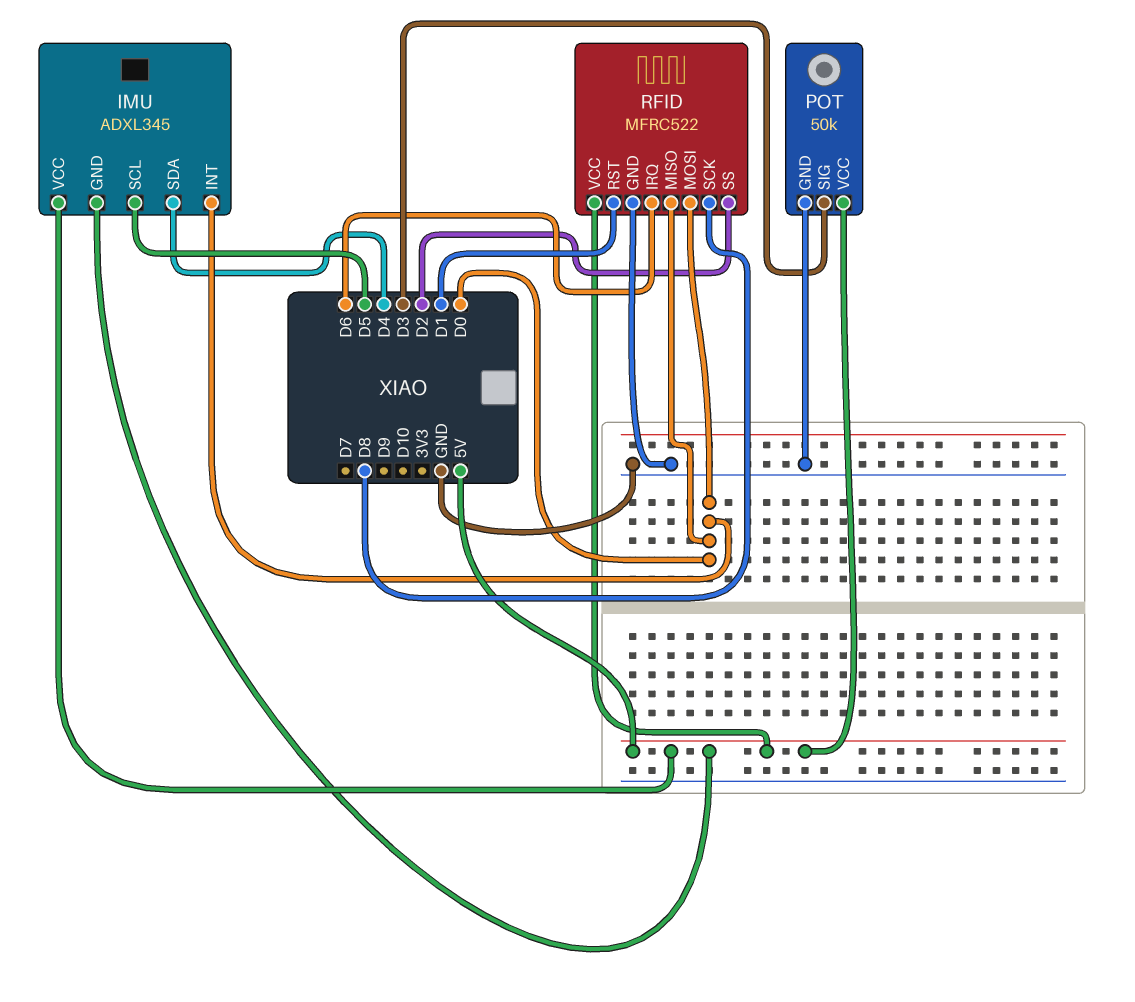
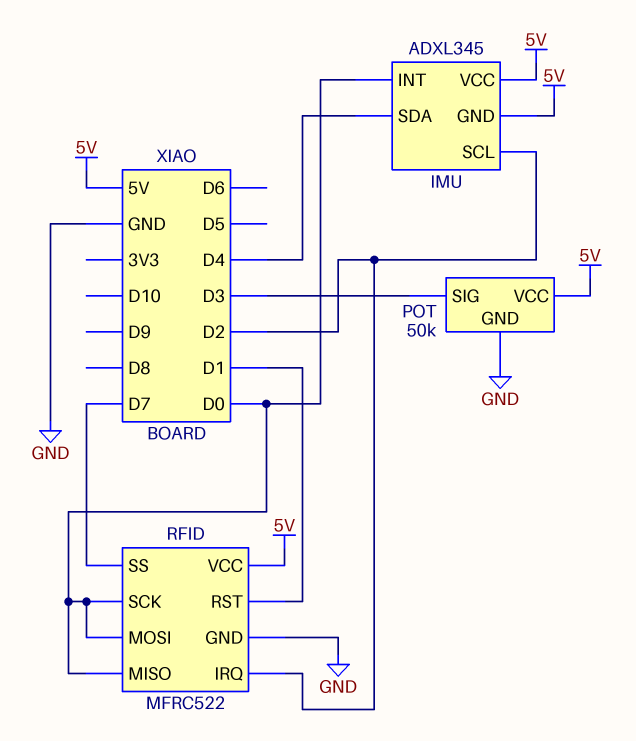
IMU pin SCL: D5 -> D2
RFID pin IRQ: D6 -> D2
RFID pin SCK: D8 -> D0
RFID pin SS: D2 -> D7

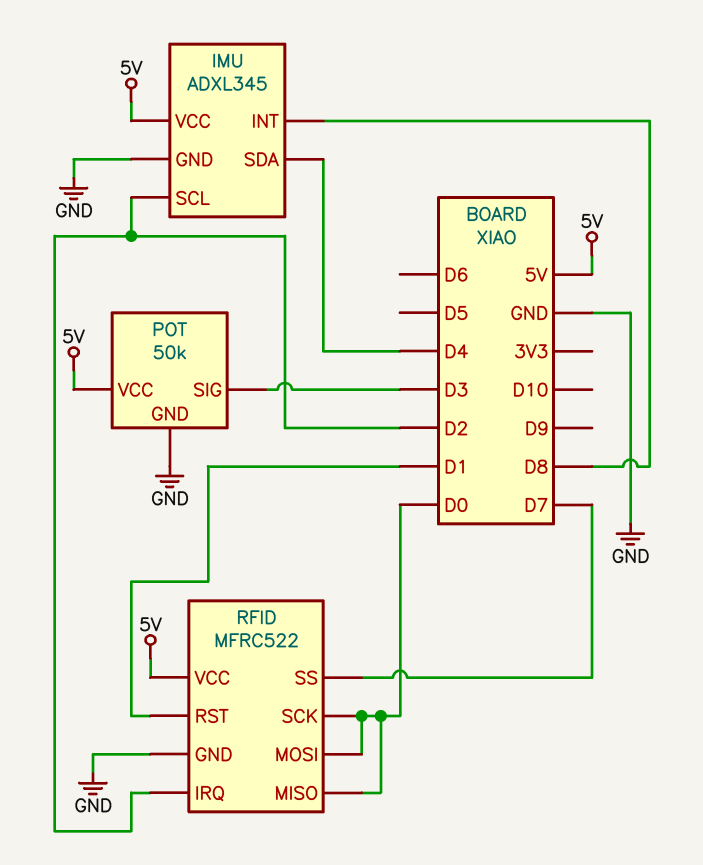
IMU pin GND: 5V -> GND
IMU pin INT: D0 -> D8

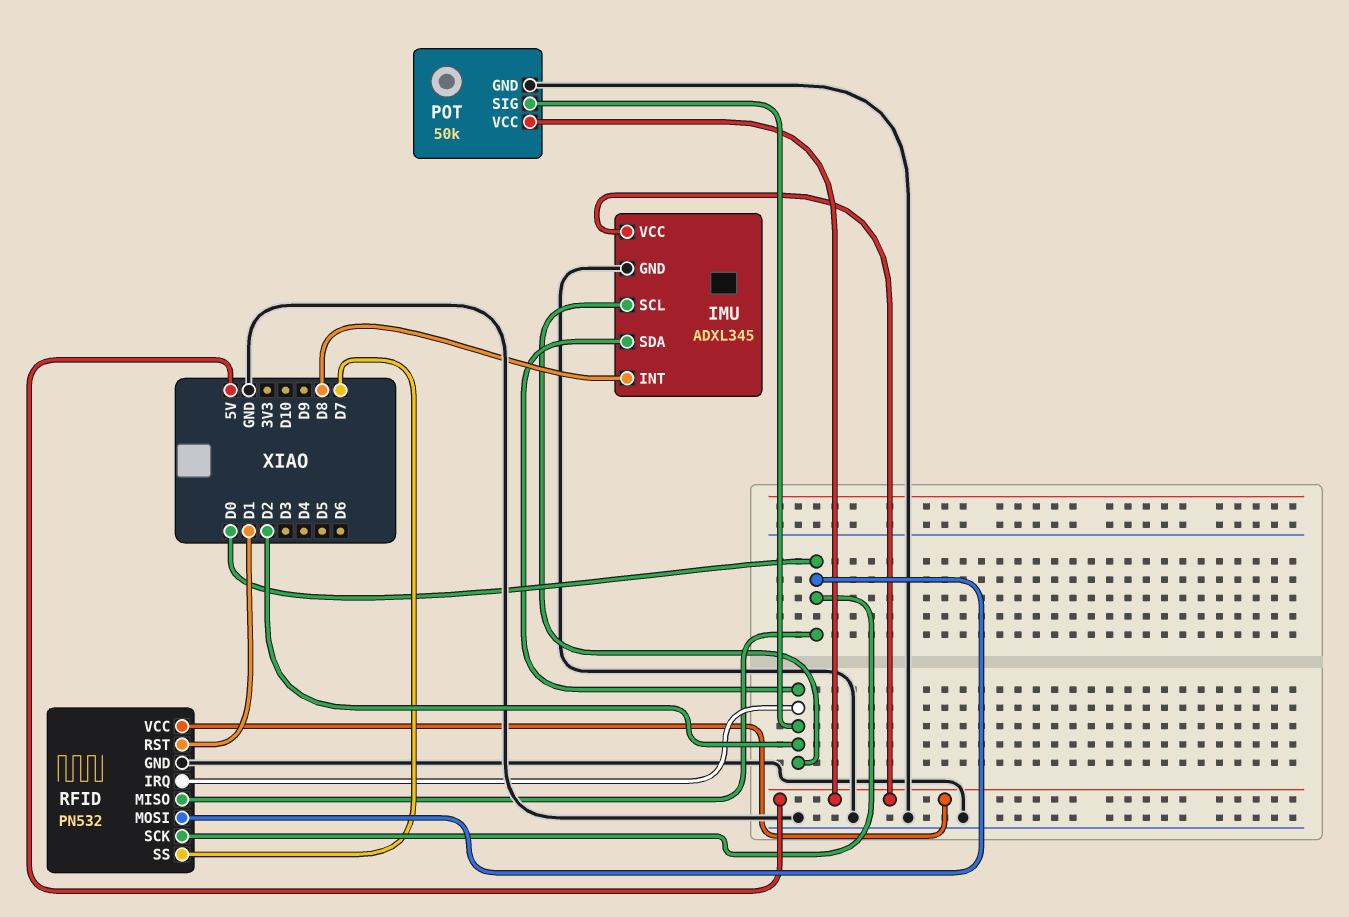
IMU pin SDA: D4 -> D2
POT pin SIG: D3 -> D2
RFID: MFRC522 -> PN532

